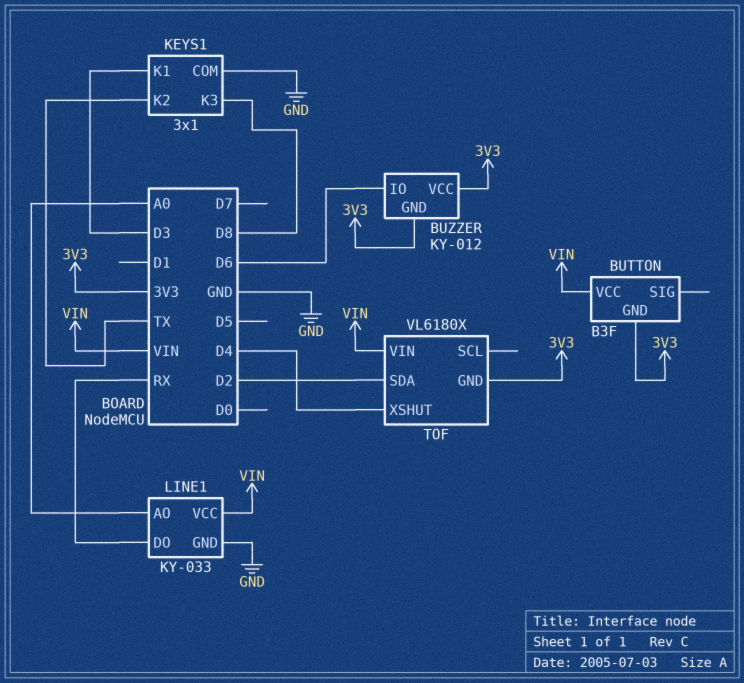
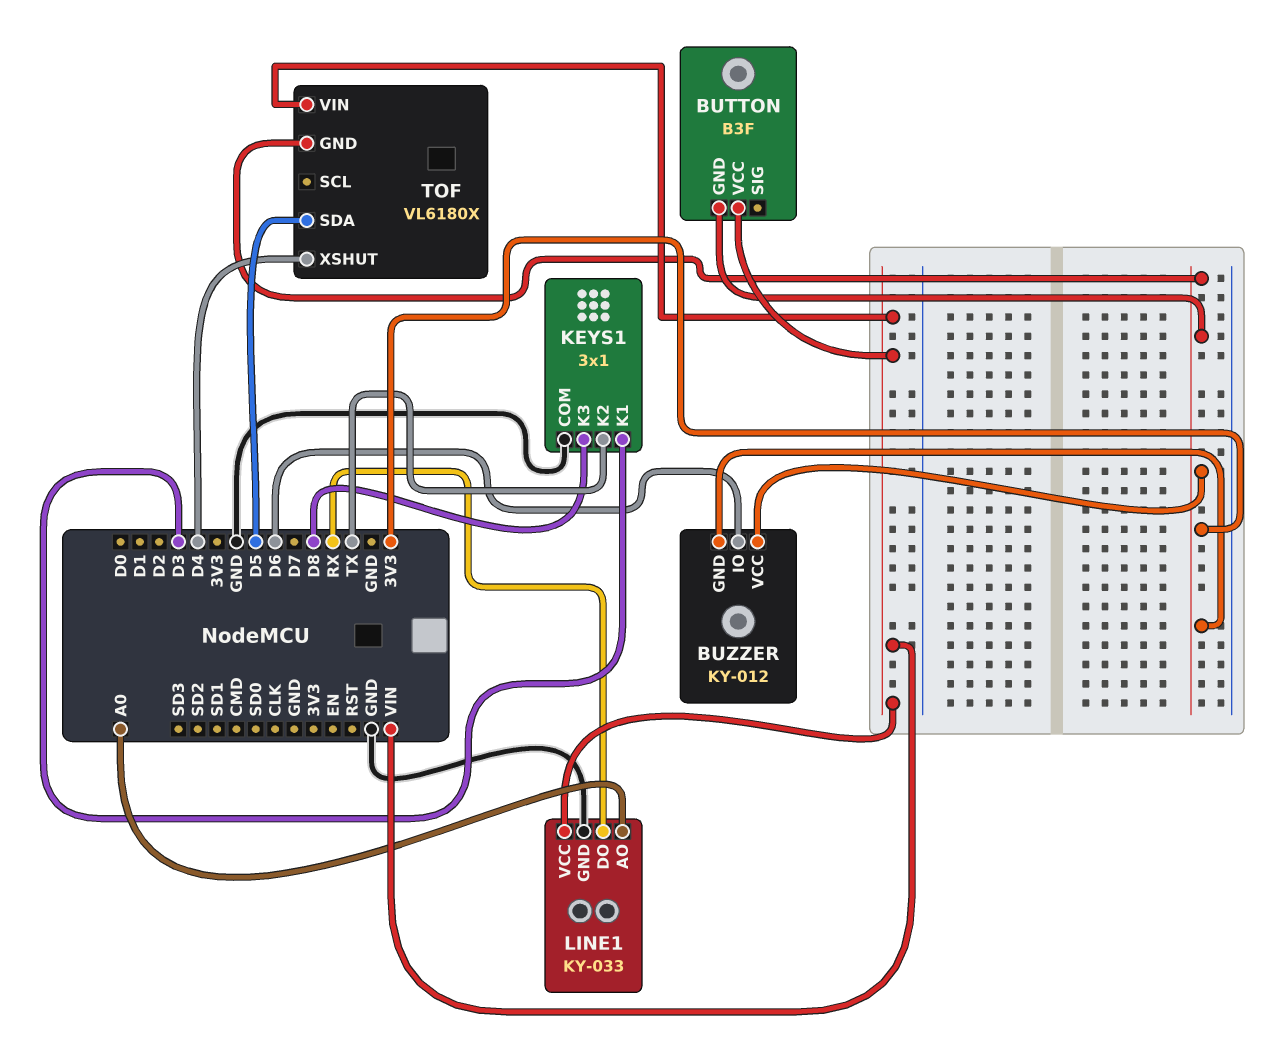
TOF pin SDA: D2 -> D5

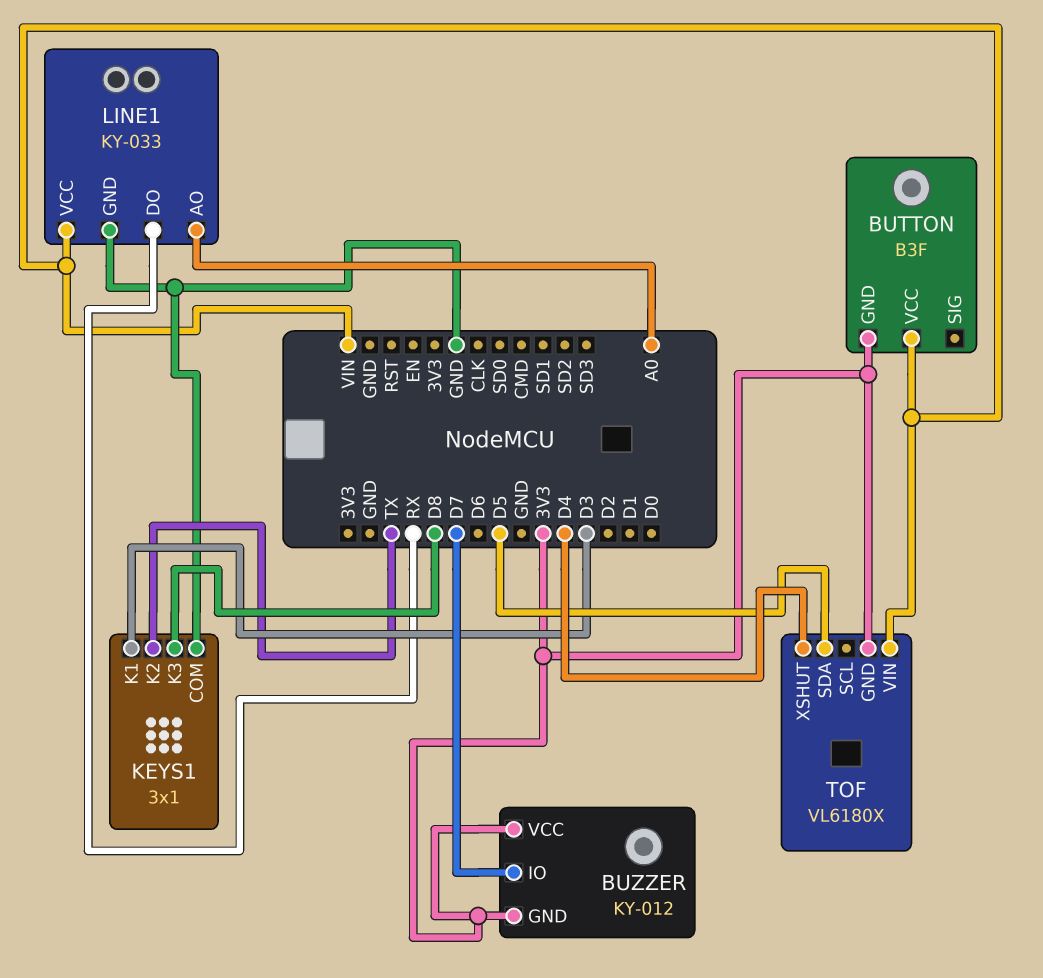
BUZZER pin IO: D6 -> D7

